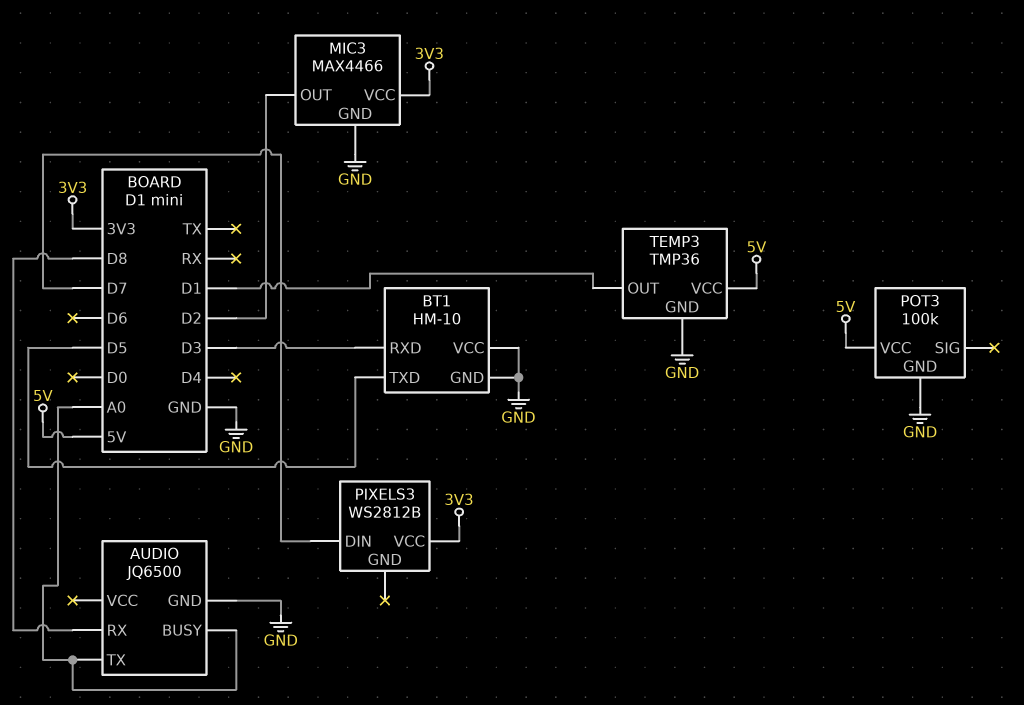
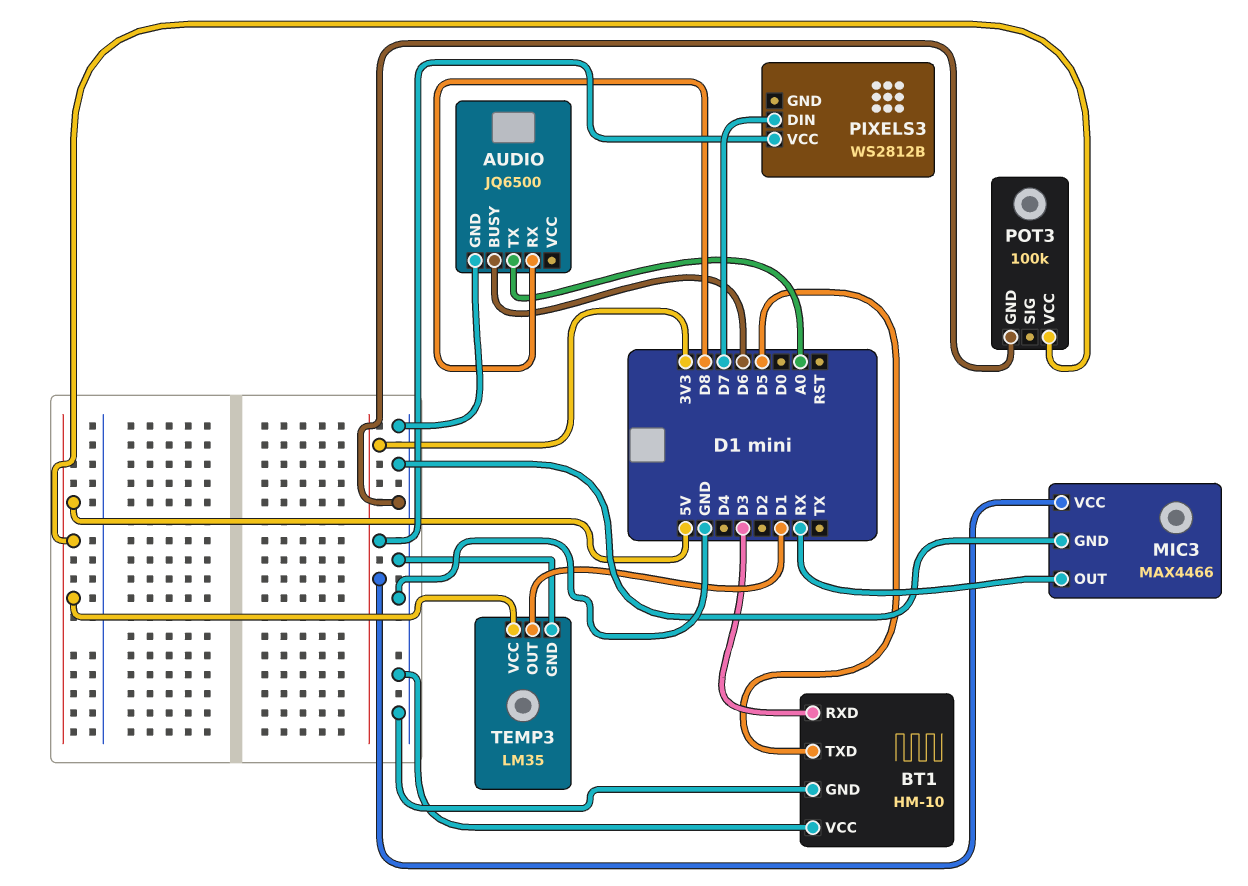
AUDIO pin BUSY: A0 -> D6
MIC3 pin OUT: D2 -> RX
TEMP3: TMP36 -> LM35

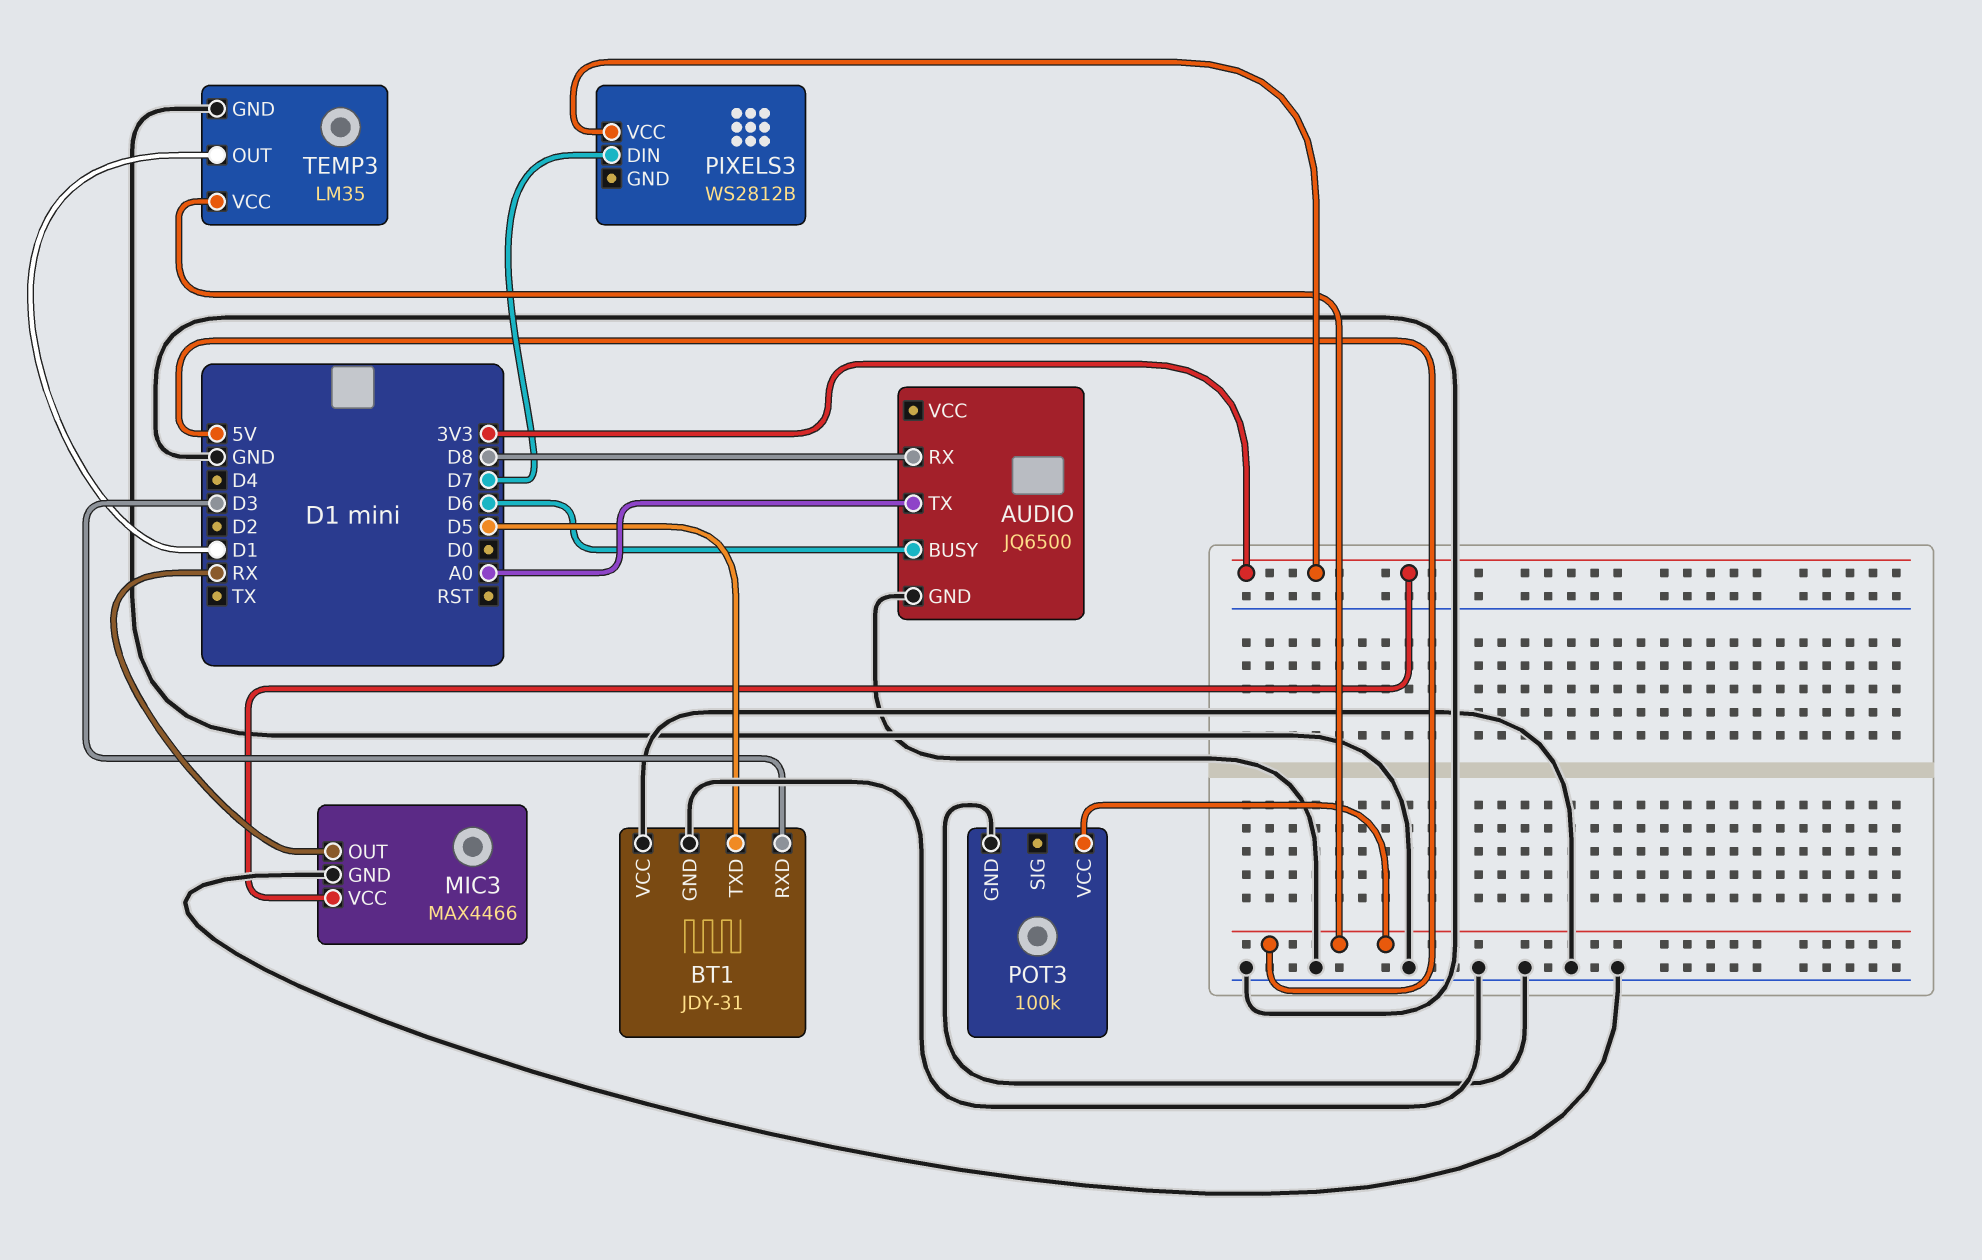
BT1: HM-10 -> JDY-31

